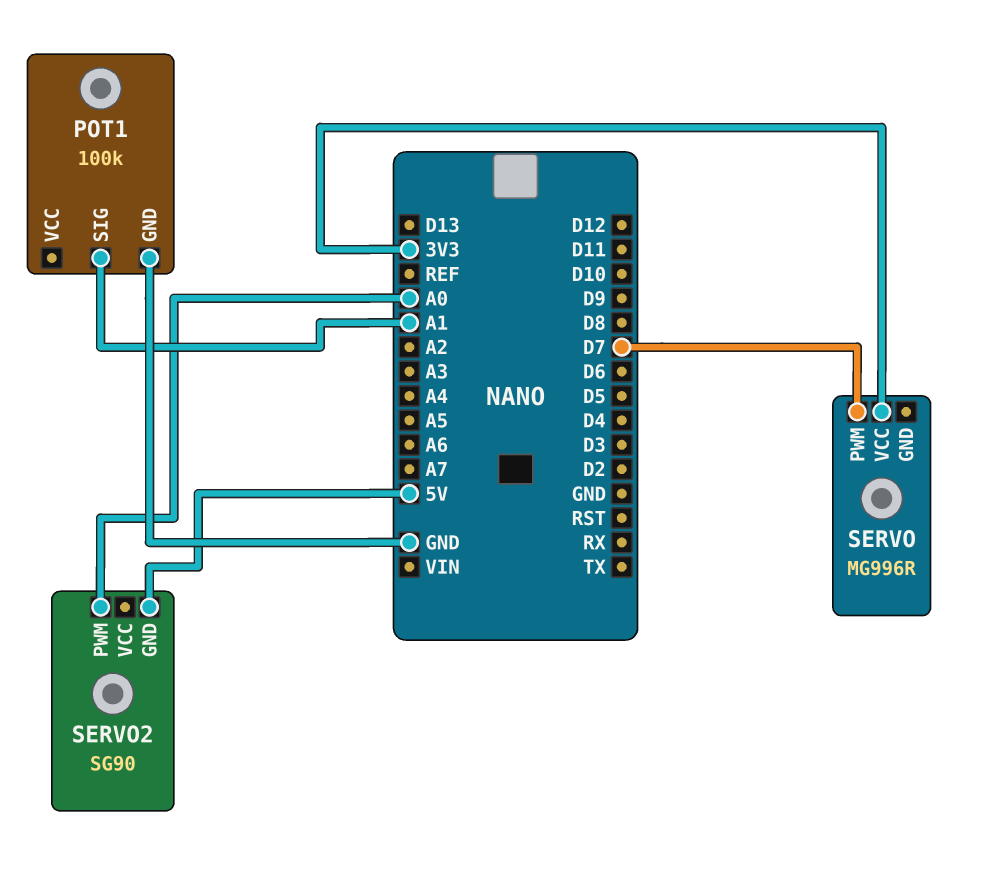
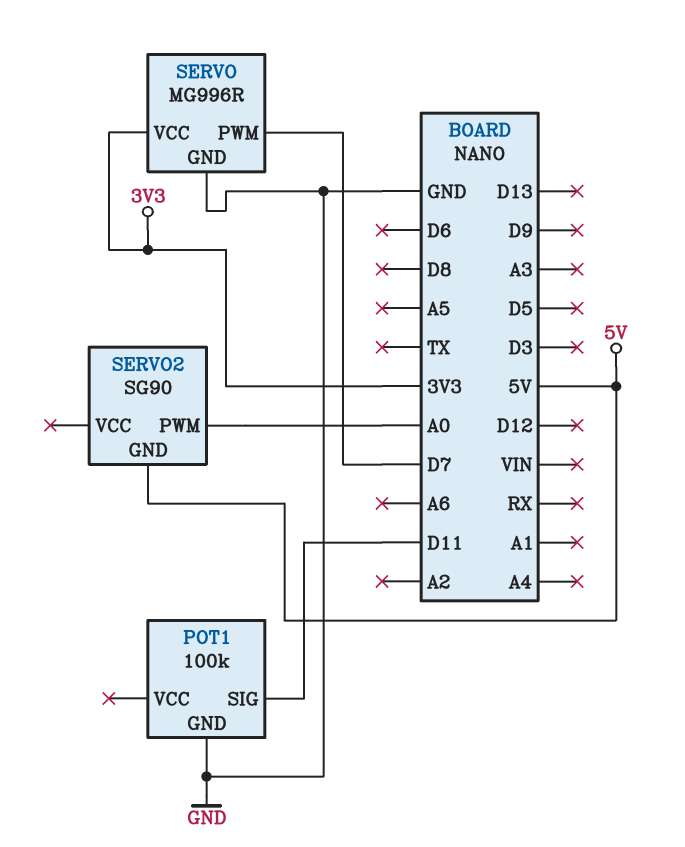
POT1 pin SIG: A1 -> D11
SERVO pin GND: none -> GND

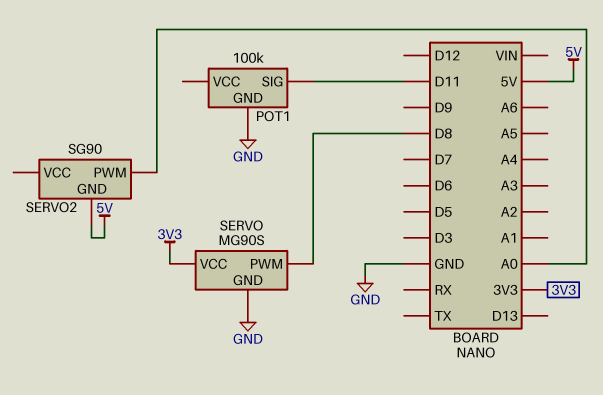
SERVO: MG996R -> MG90S
SERVO pin PWM: D7 -> D8

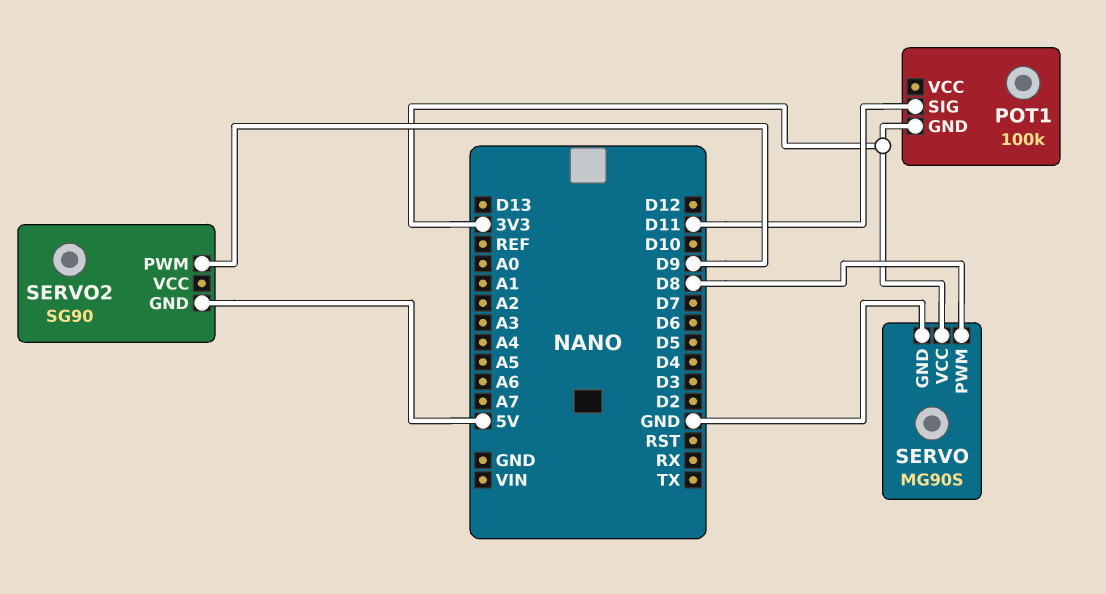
POT1 pin GND: GND -> 3V3
SERVO2 pin PWM: A0 -> D9

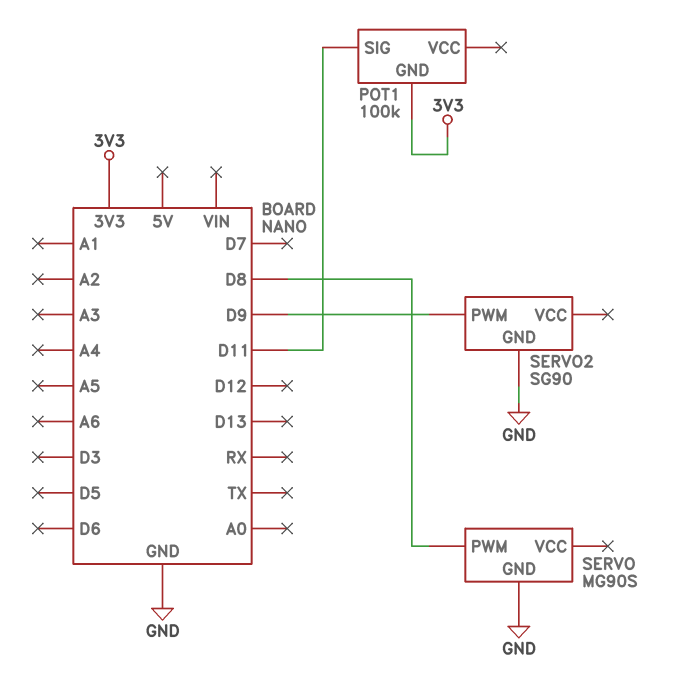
SERVO pin VCC: 3V3 -> none
SERVO2 pin GND: 5V -> GND

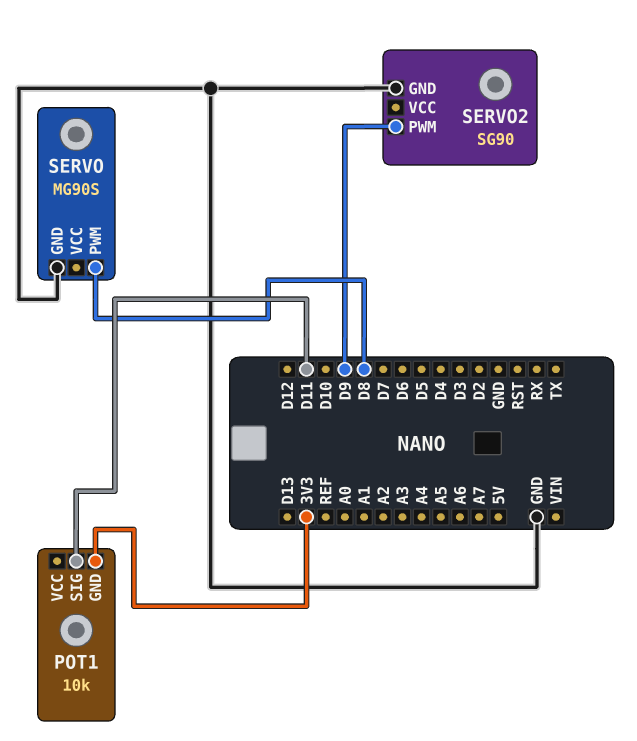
POT1: 100k -> 10k

